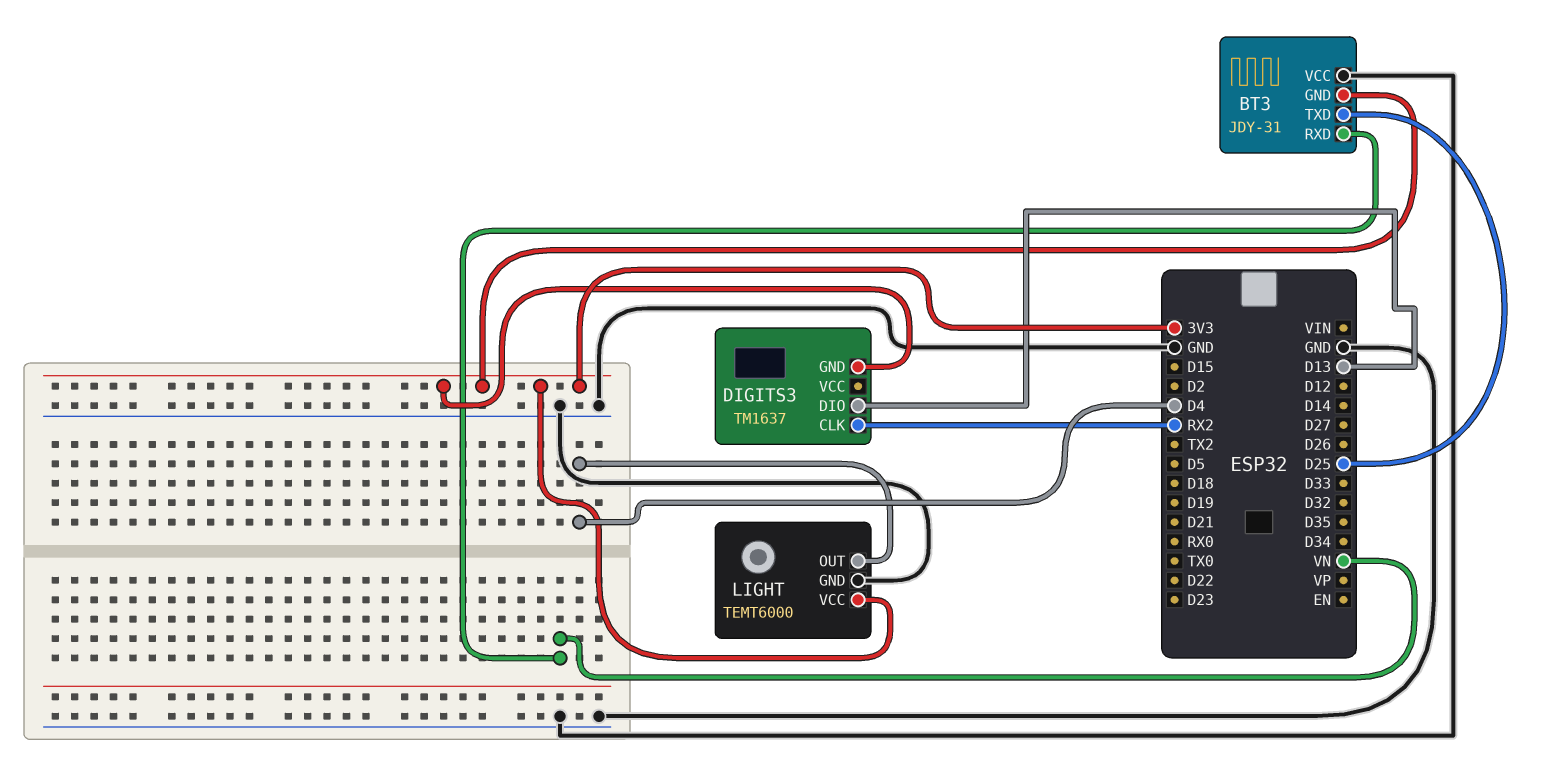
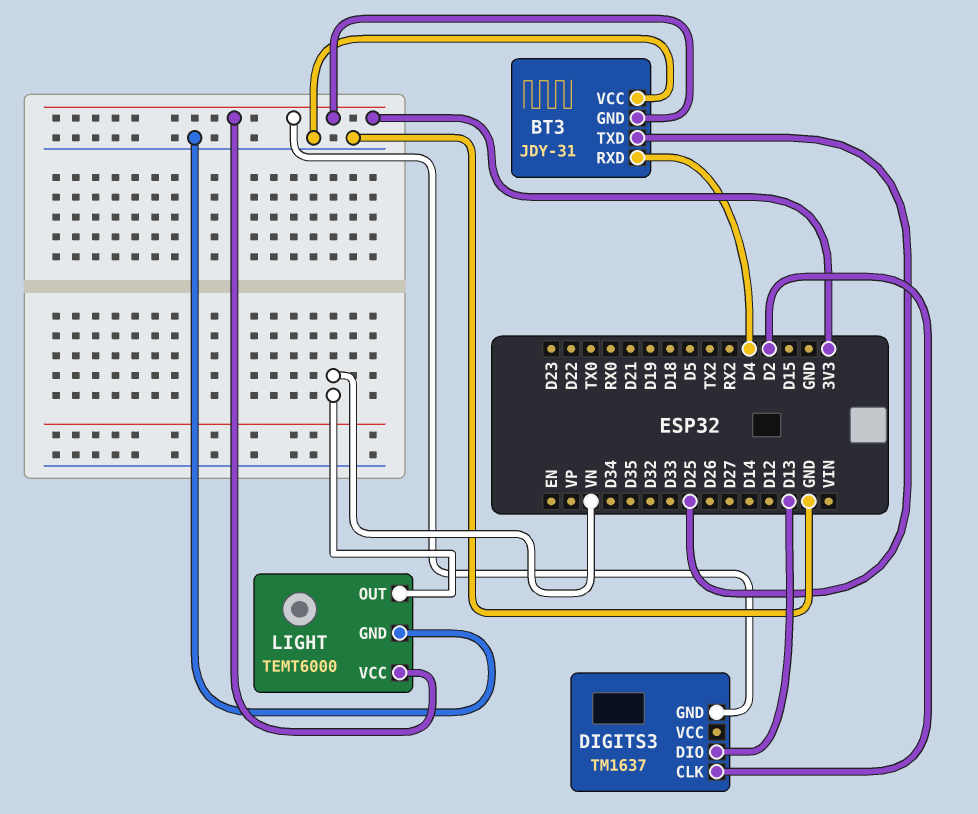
BT3 pin RXD: VN -> D4
DIGITS3 pin CLK: RX2 -> D2
LIGHT pin OUT: D4 -> VN

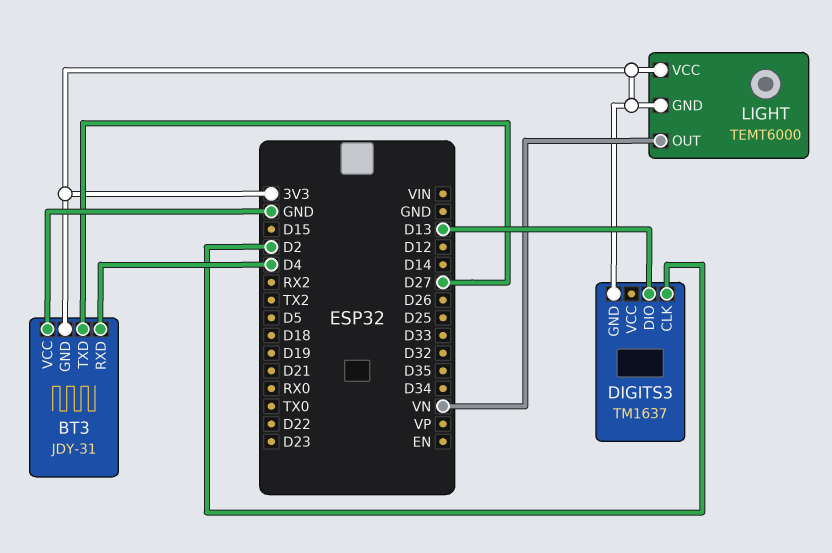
BT3 pin TXD: D25 -> D27
LIGHT pin GND: GND -> 3V3

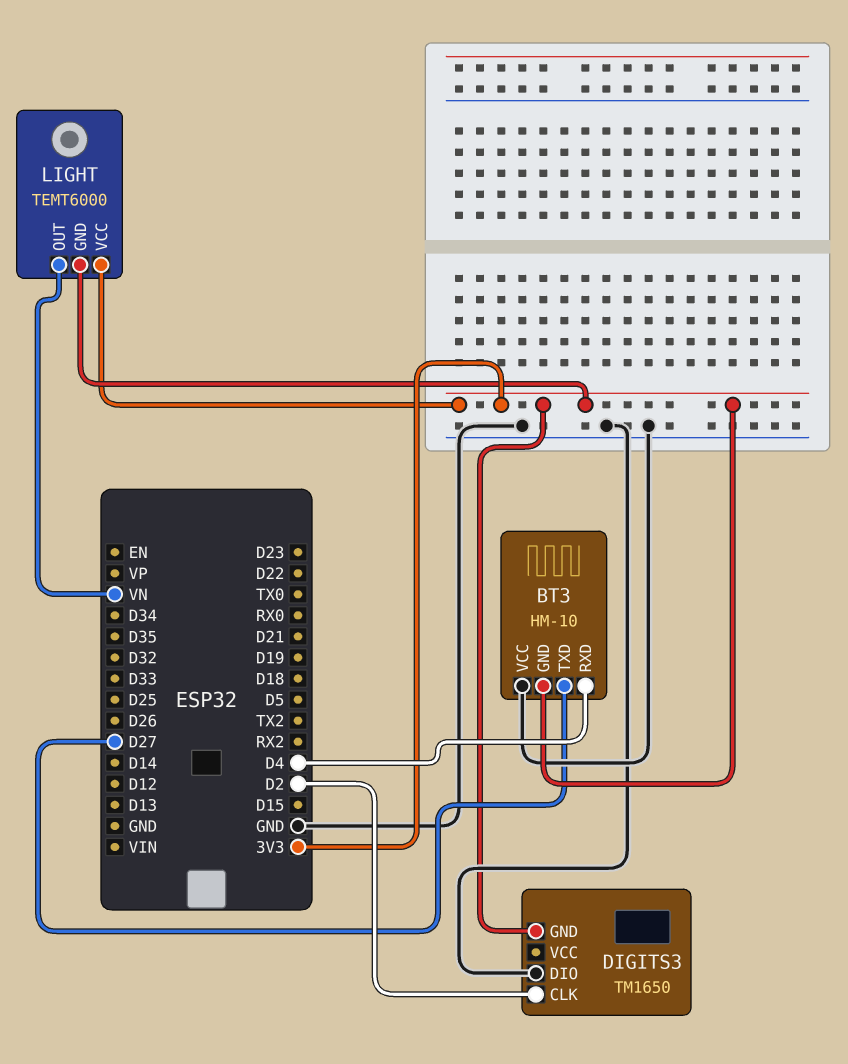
BT3: JDY-31 -> HM-10
DIGITS3: TM1637 -> TM1650
DIGITS3 pin DIO: D13 -> GND

